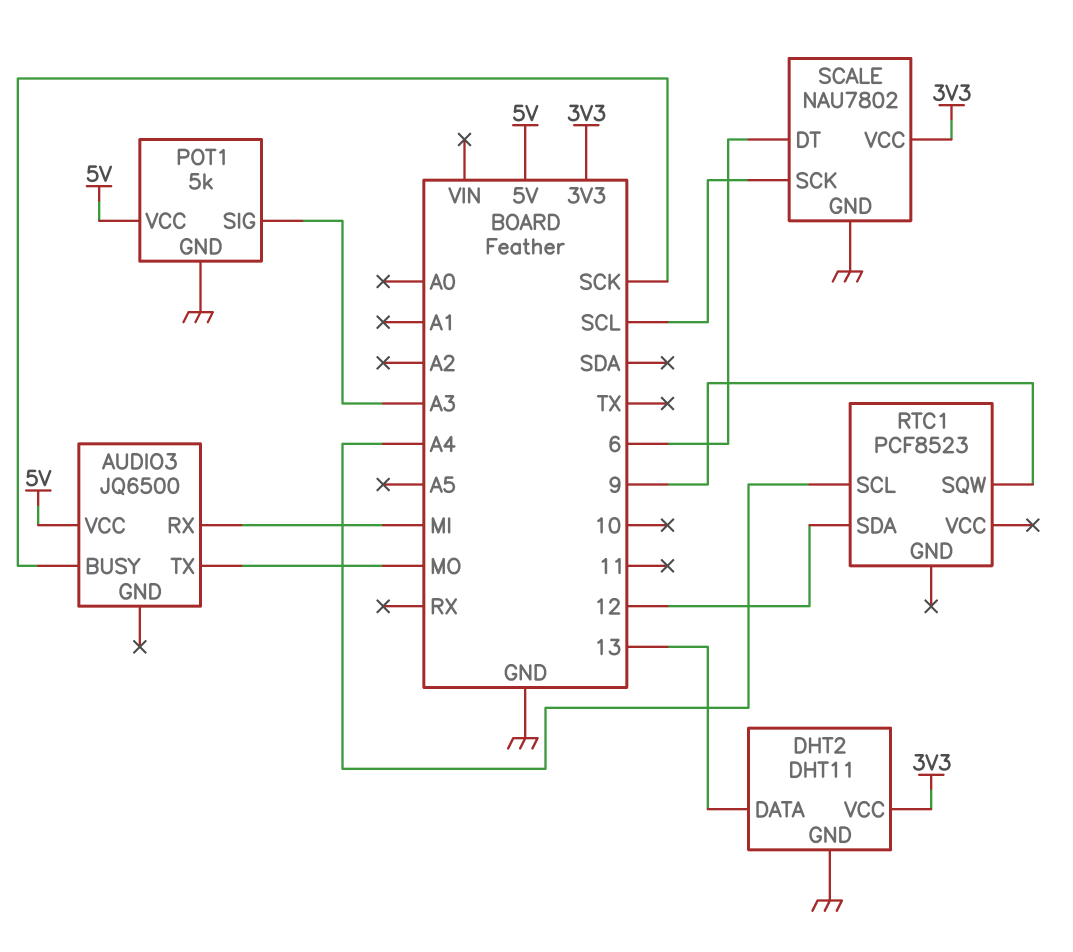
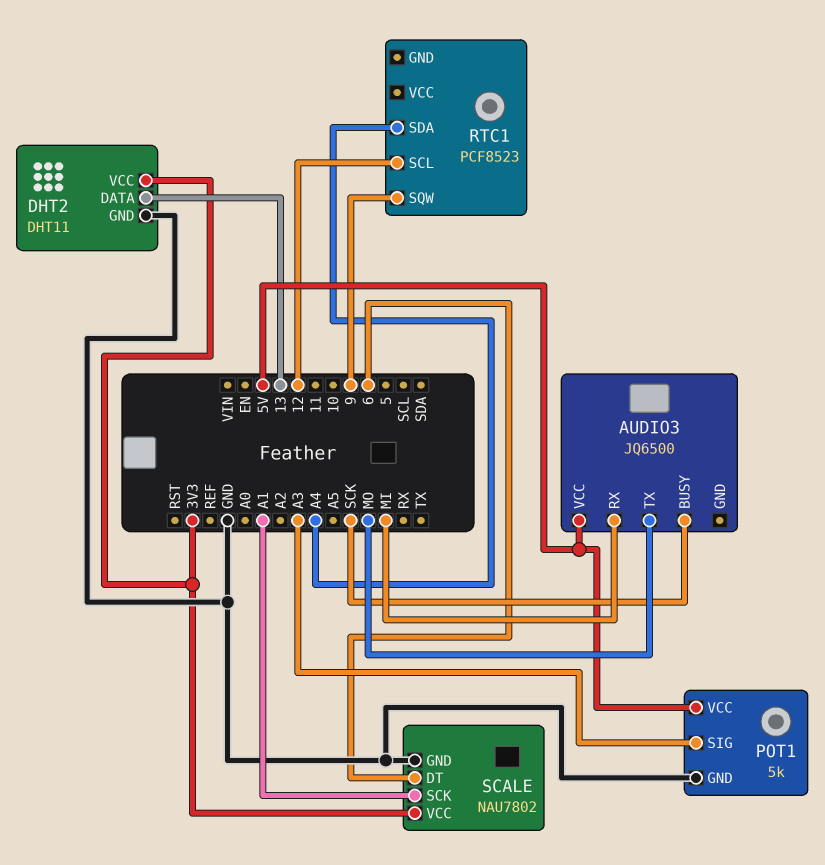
RTC1 pin SCL: A4 -> 12
RTC1 pin SDA: 12 -> A4
SCALE pin SCK: SCL -> A1

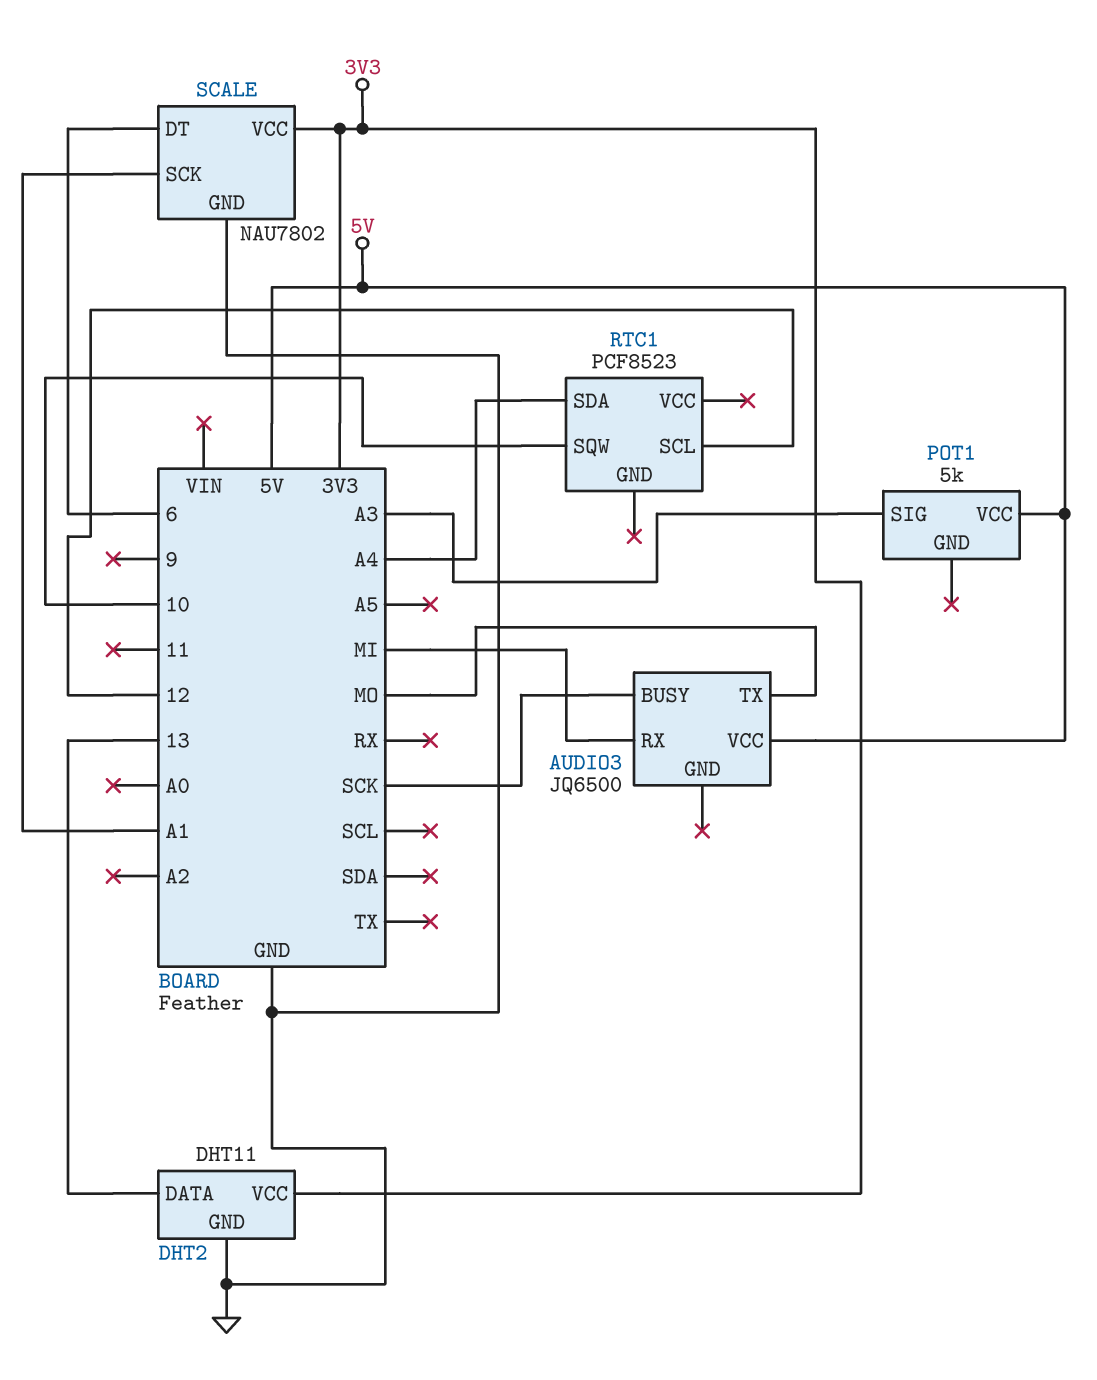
POT1 pin GND: GND -> none
RTC1 pin SQW: 9 -> 10

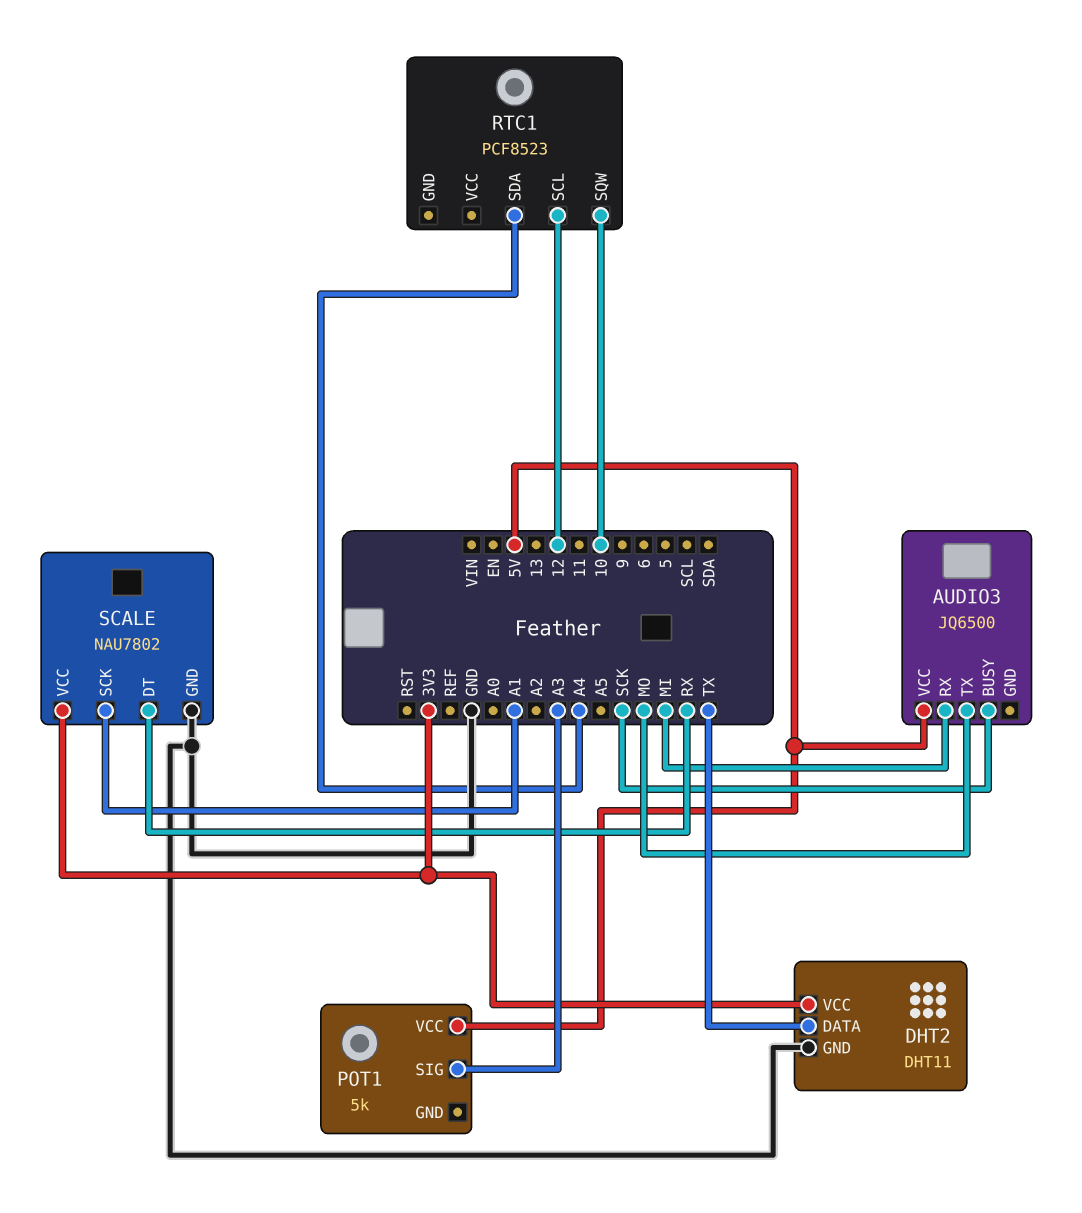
DHT2 pin DATA: 13 -> TX
SCALE pin DT: 6 -> RX

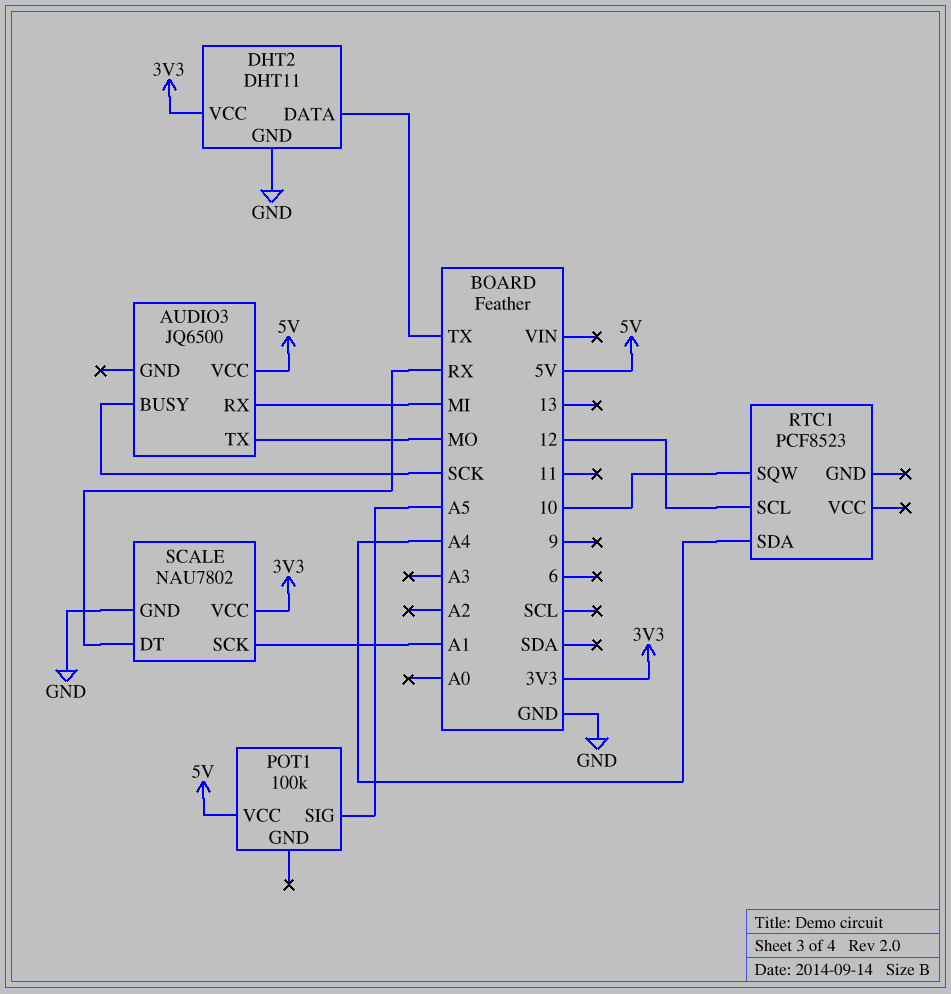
POT1: 5k -> 100k
POT1 pin SIG: A3 -> A5

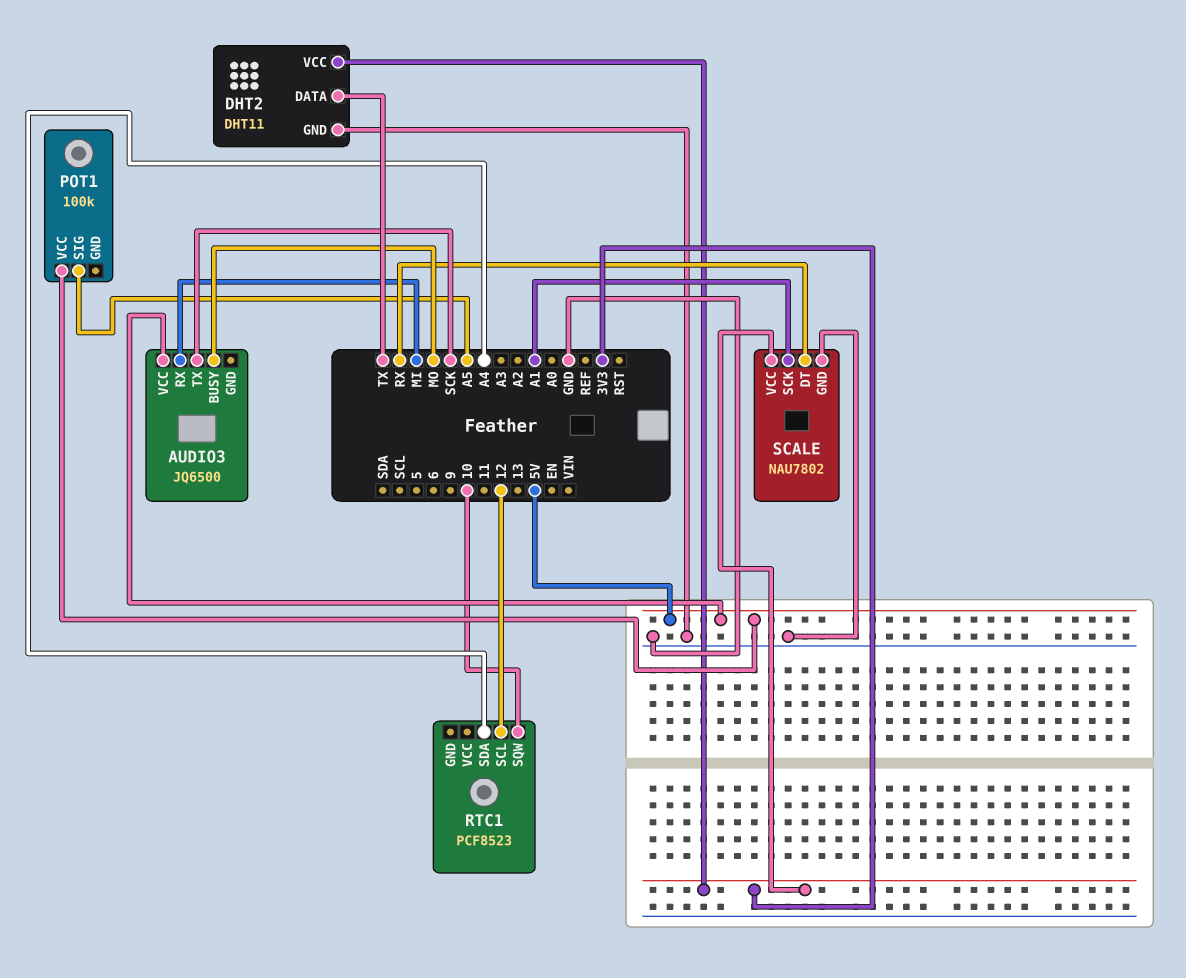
AUDIO3 pin BUSY: SCK -> MO
AUDIO3 pin TX: MO -> SCK

